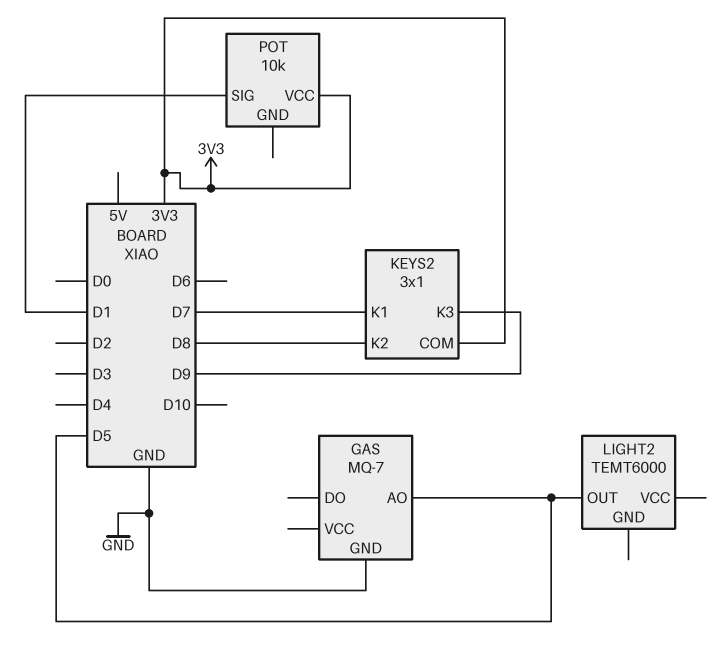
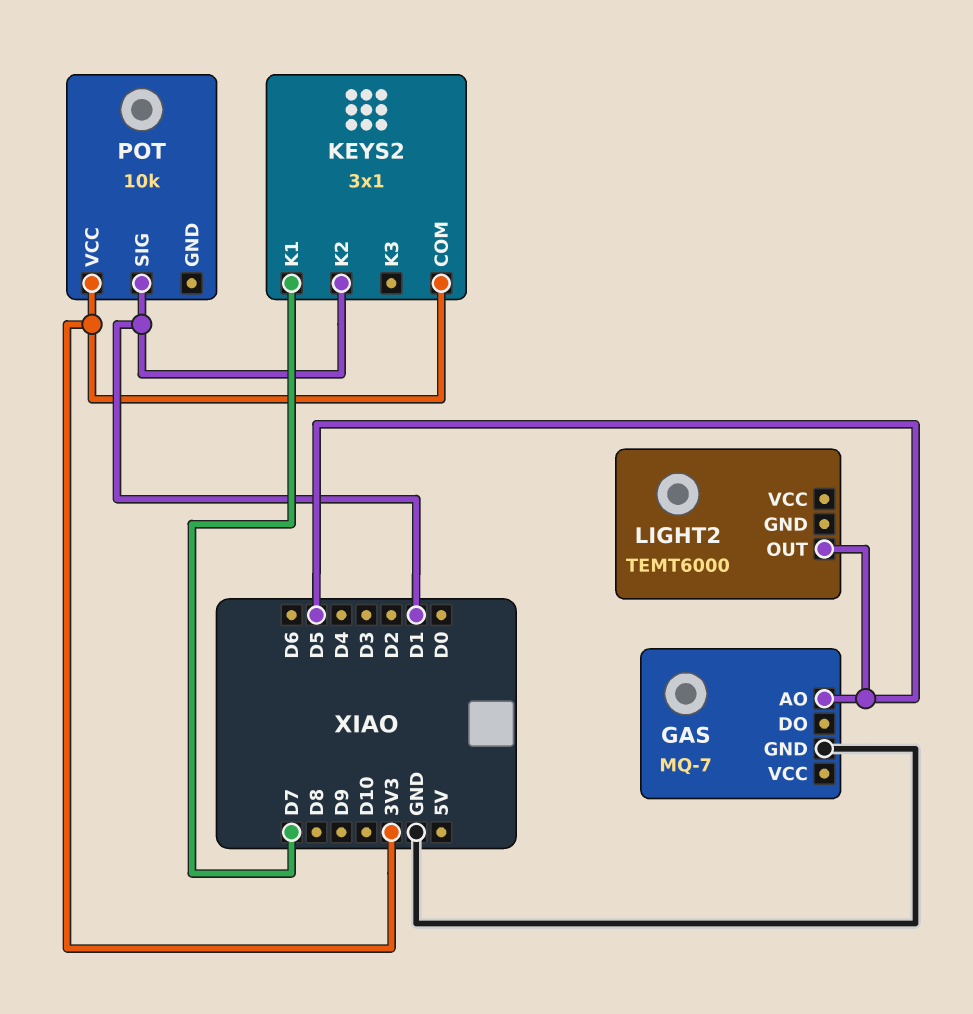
KEYS2 pin K2: D8 -> D1
KEYS2 pin K3: D9 -> none

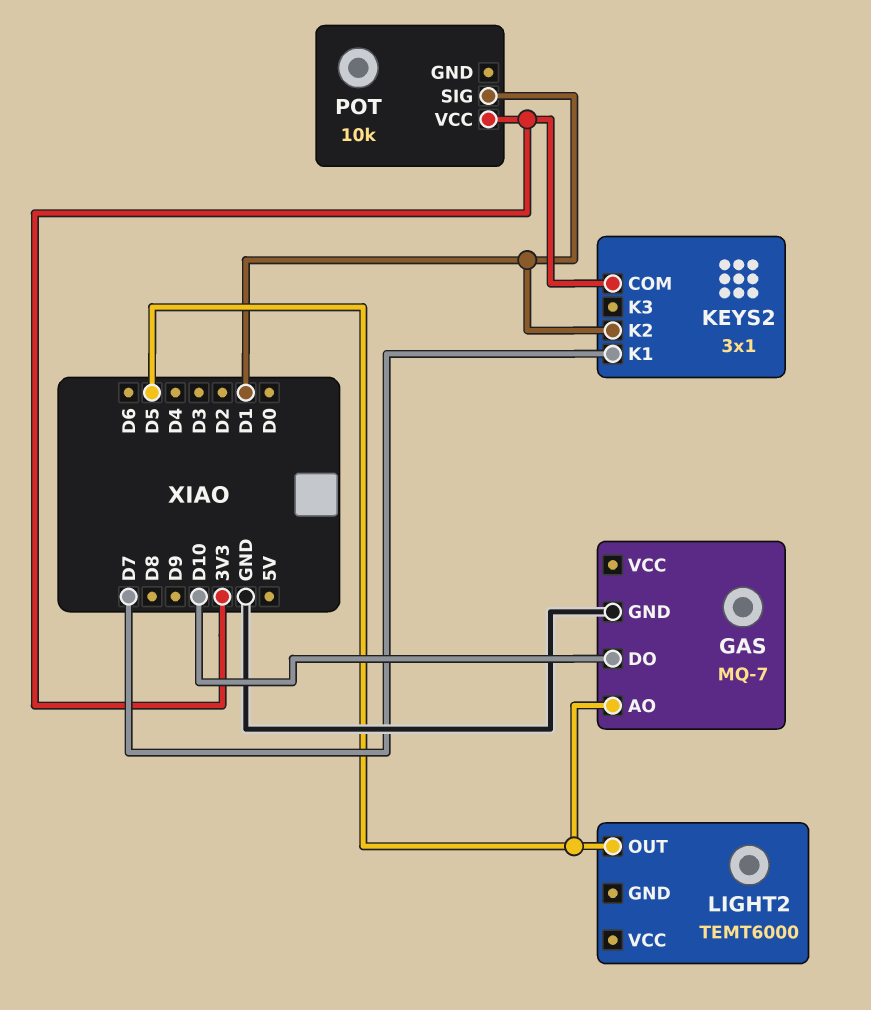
GAS pin DO: none -> D10

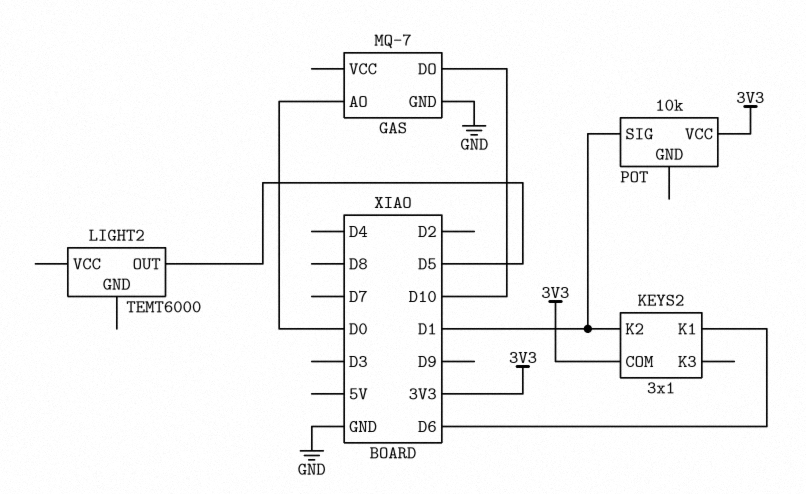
GAS pin AO: D5 -> D0
KEYS2 pin K1: D7 -> D6

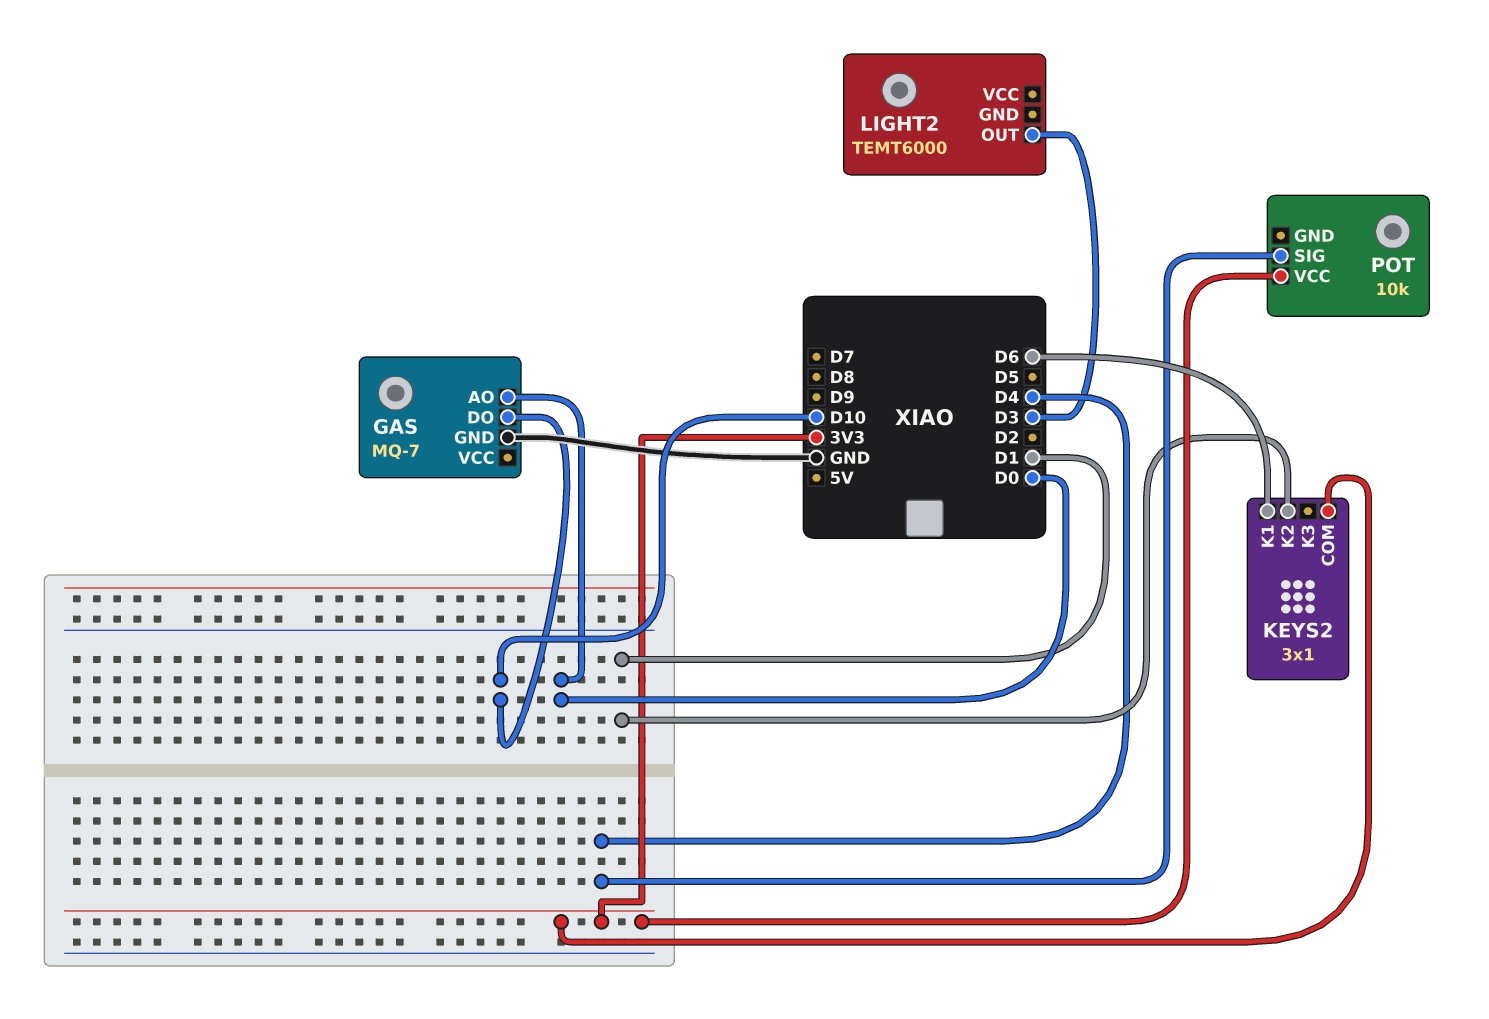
LIGHT2 pin OUT: D5 -> D3
POT pin SIG: D1 -> D4

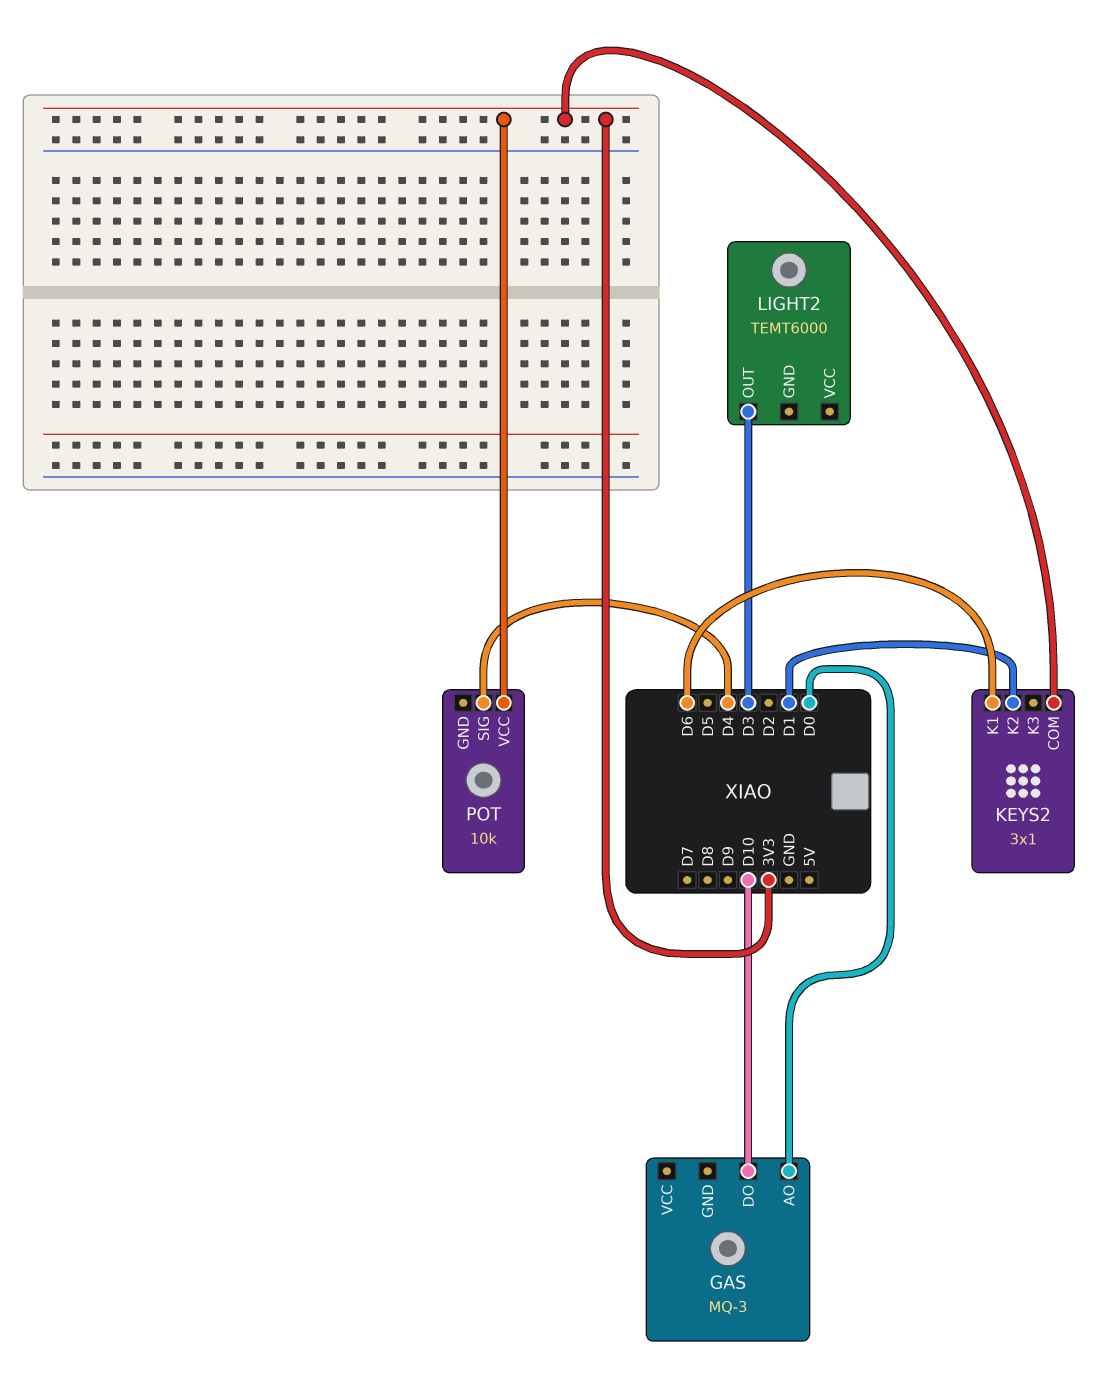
GAS: MQ-7 -> MQ-3
GAS pin GND: GND -> none

